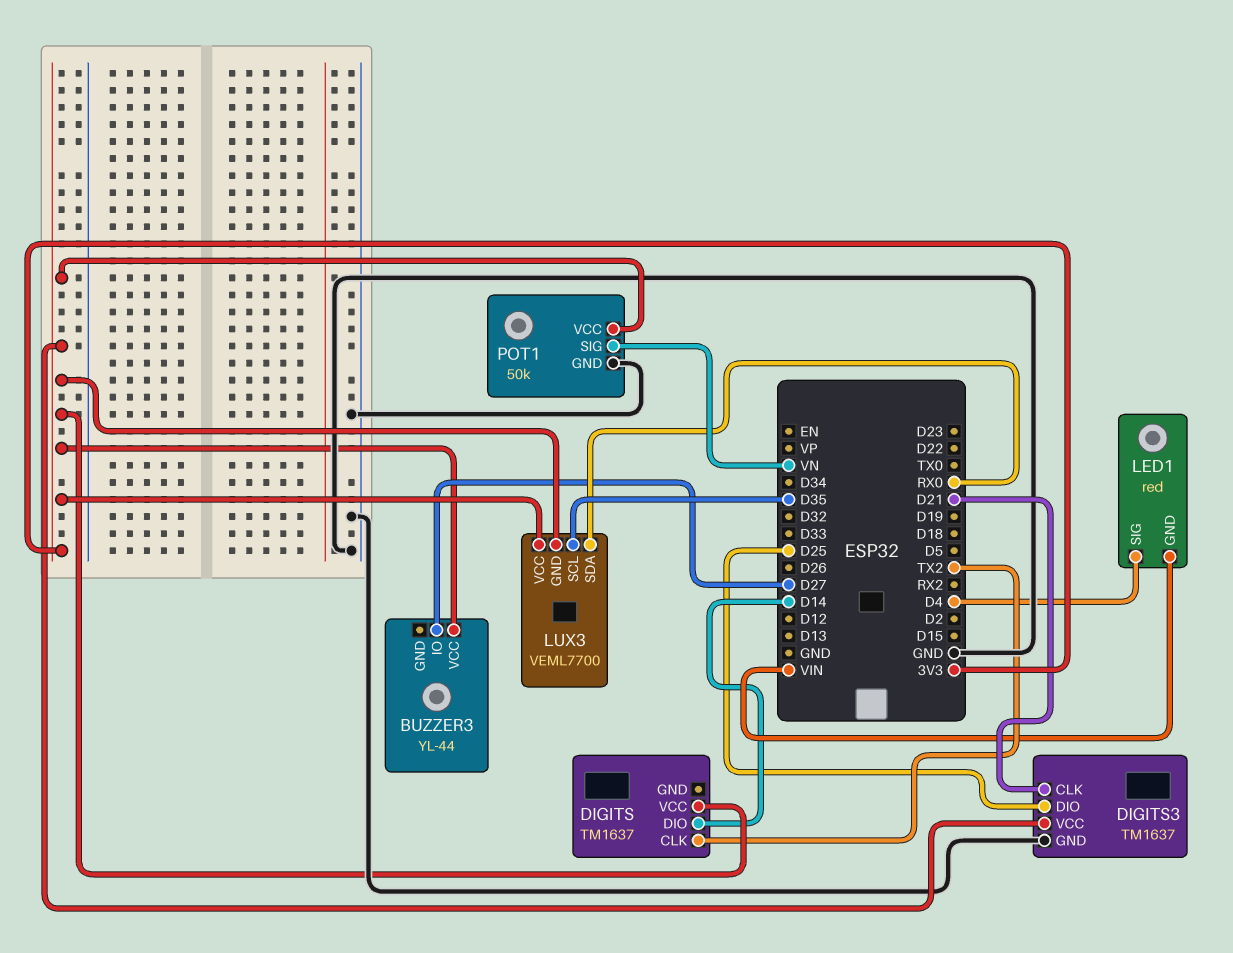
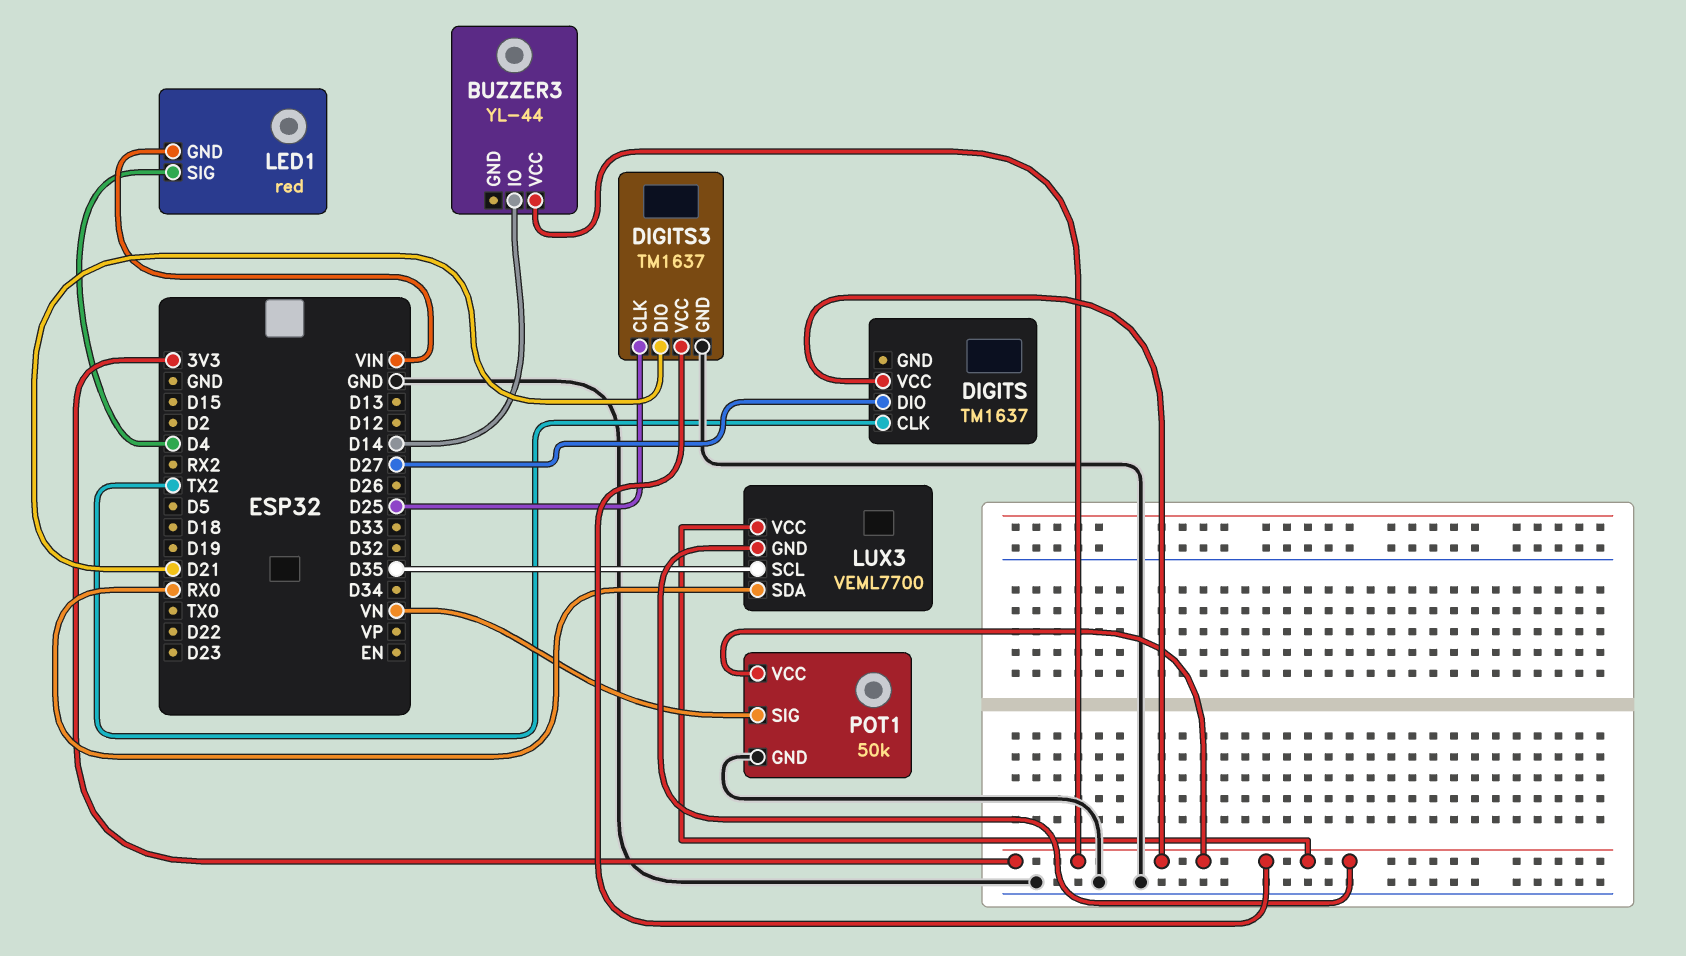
BUZZER3 pin IO: D27 -> D14
DIGITS pin DIO: D14 -> D27
DIGITS3 pin CLK: D21 -> D25
DIGITS3 pin DIO: D25 -> D21

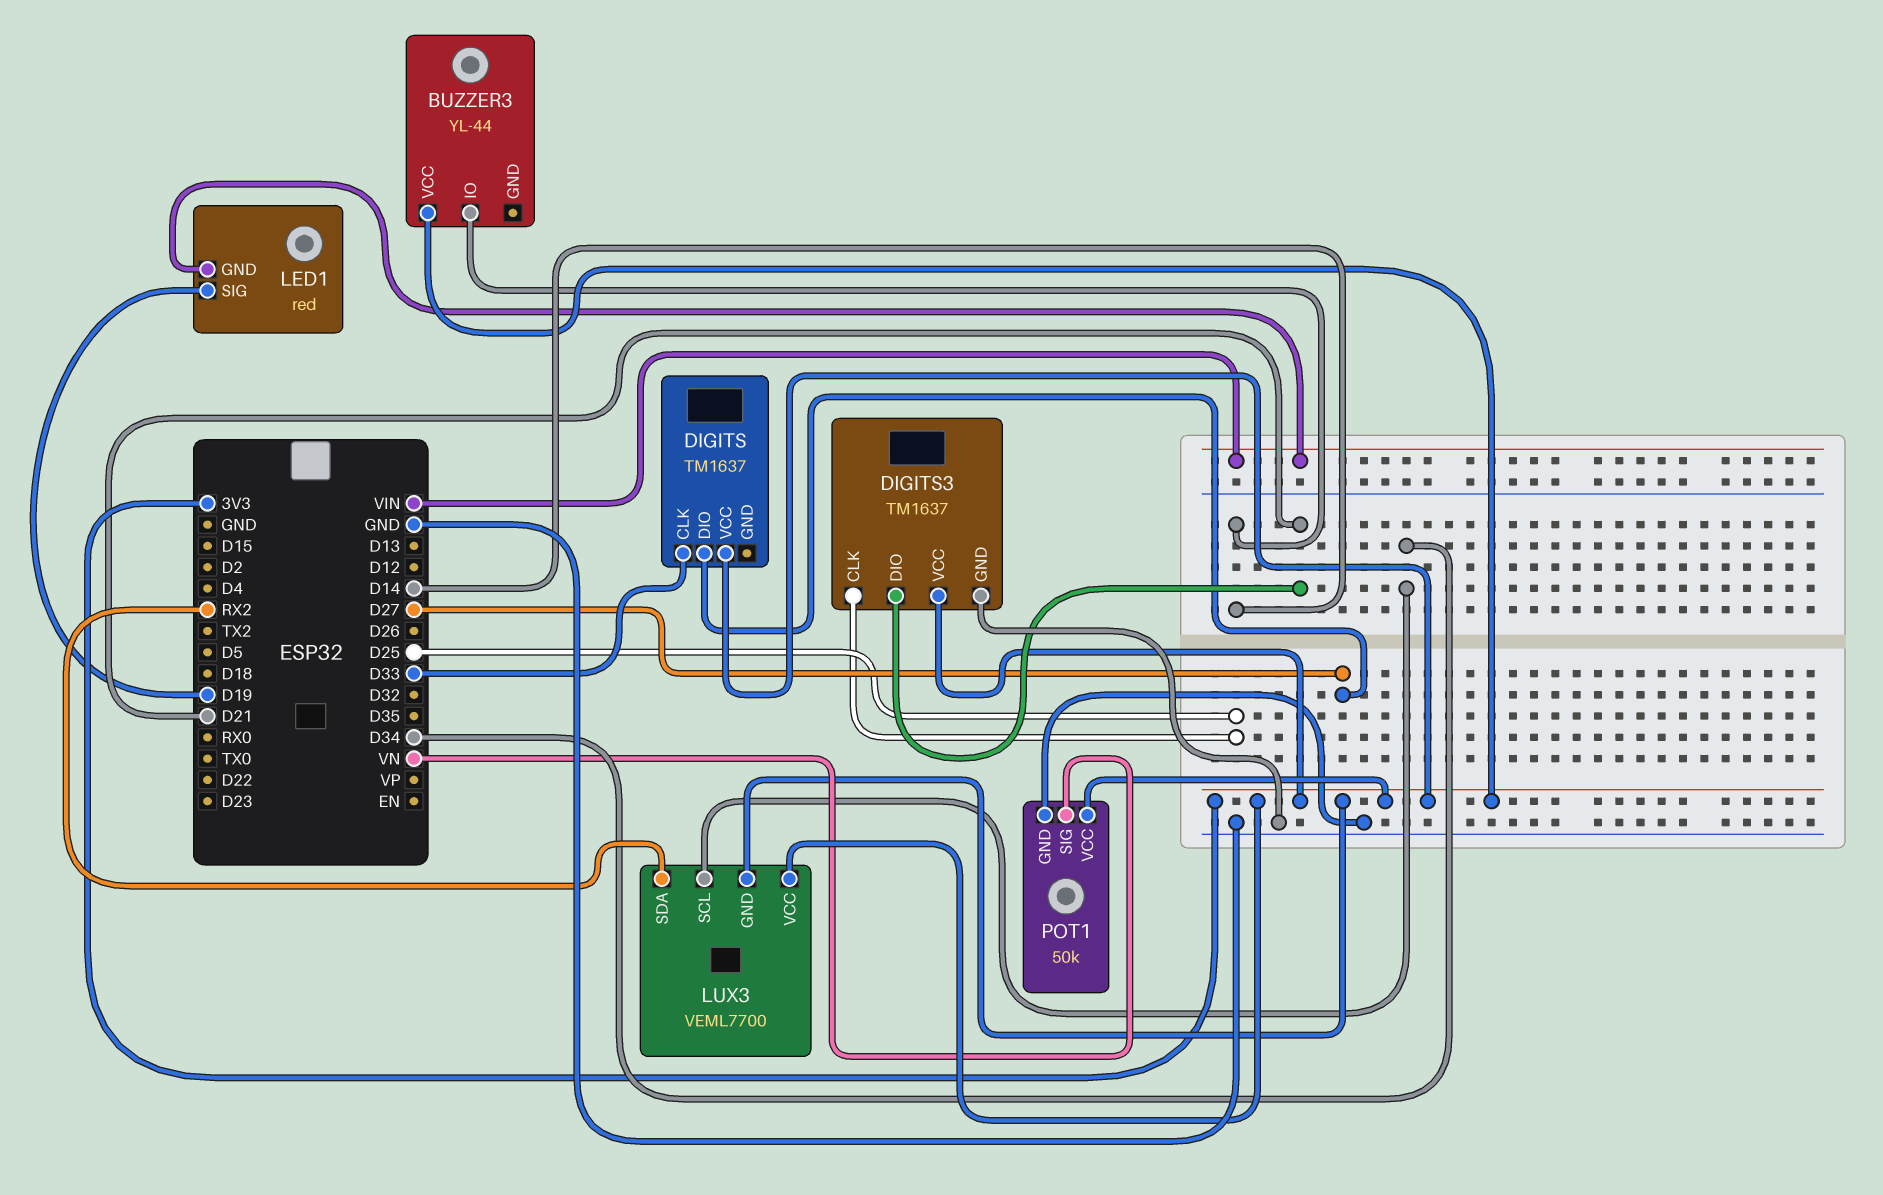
DIGITS pin CLK: TX2 -> D33
LED1 pin SIG: D4 -> D19
LUX3 pin SCL: D35 -> D34
LUX3 pin SDA: RX0 -> RX2

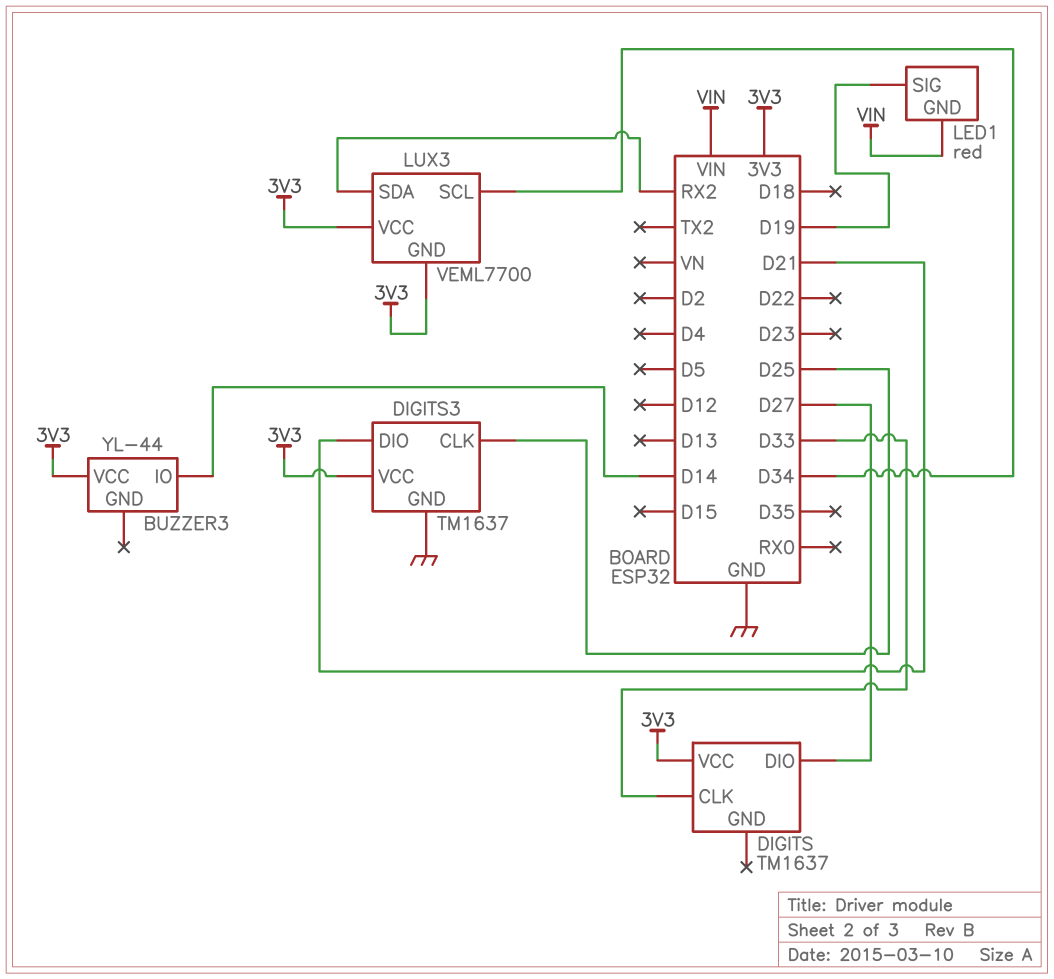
POT1: 50k -> none
POT1 pin GND: GND -> none
POT1 pin SIG: VN -> none
POT1 pin VCC: 3V3 -> none

